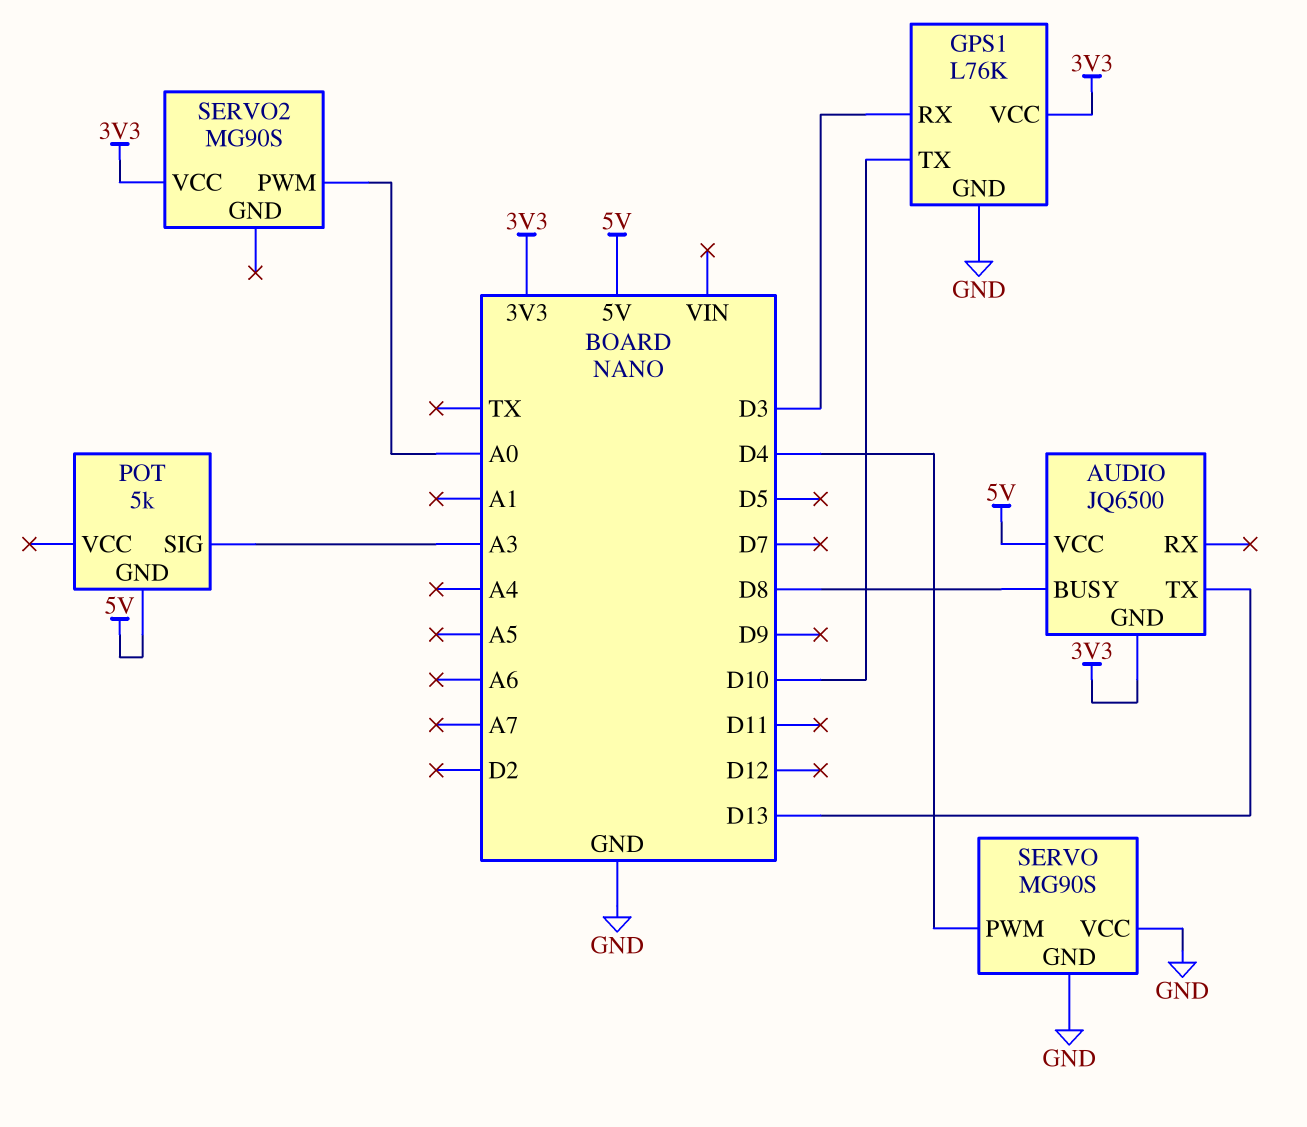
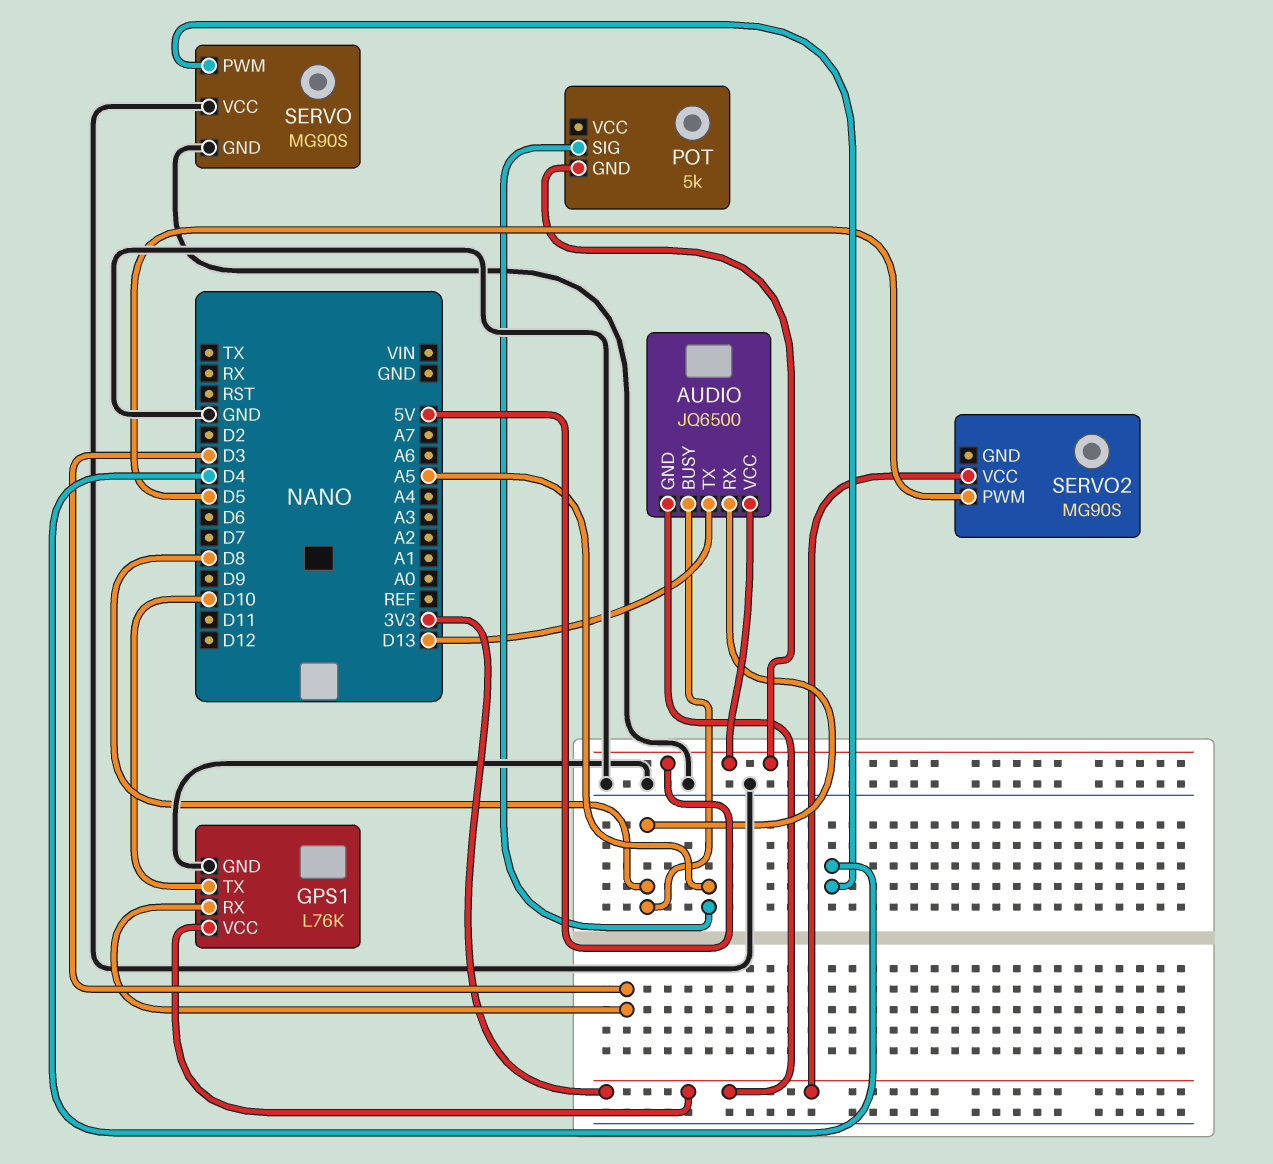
AUDIO pin RX: none -> D8
POT pin SIG: A3 -> A5
SERVO2 pin PWM: A0 -> D5

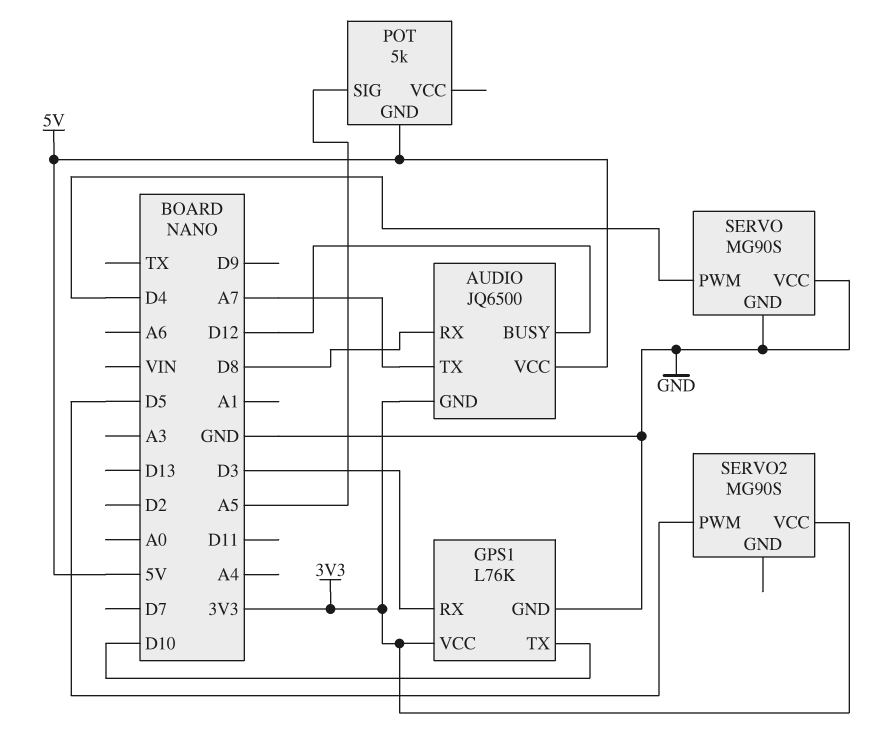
AUDIO pin BUSY: D8 -> D12
AUDIO pin TX: D13 -> A7

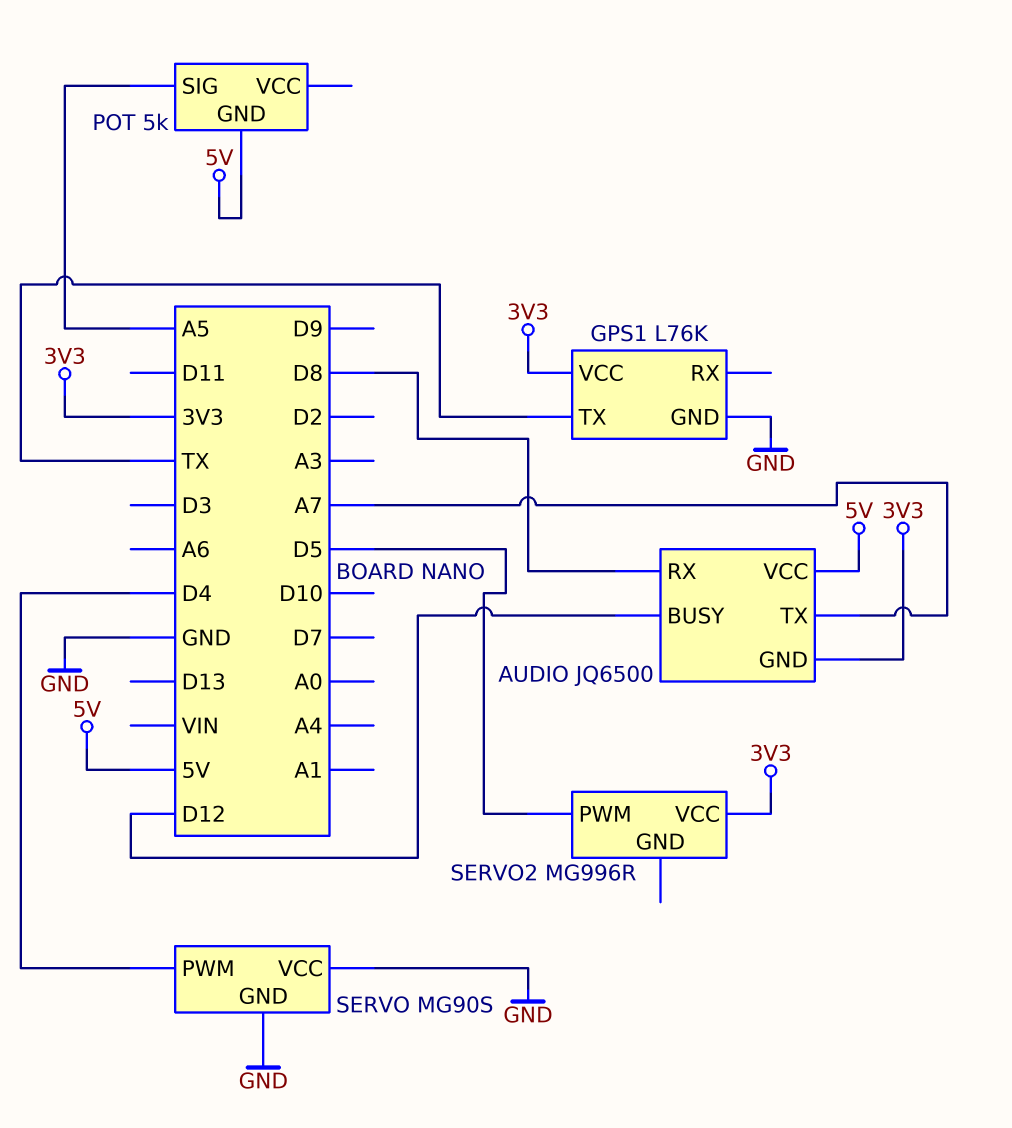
GPS1 pin RX: D3 -> none
GPS1 pin TX: D10 -> TX
SERVO2: MG90S -> MG996R

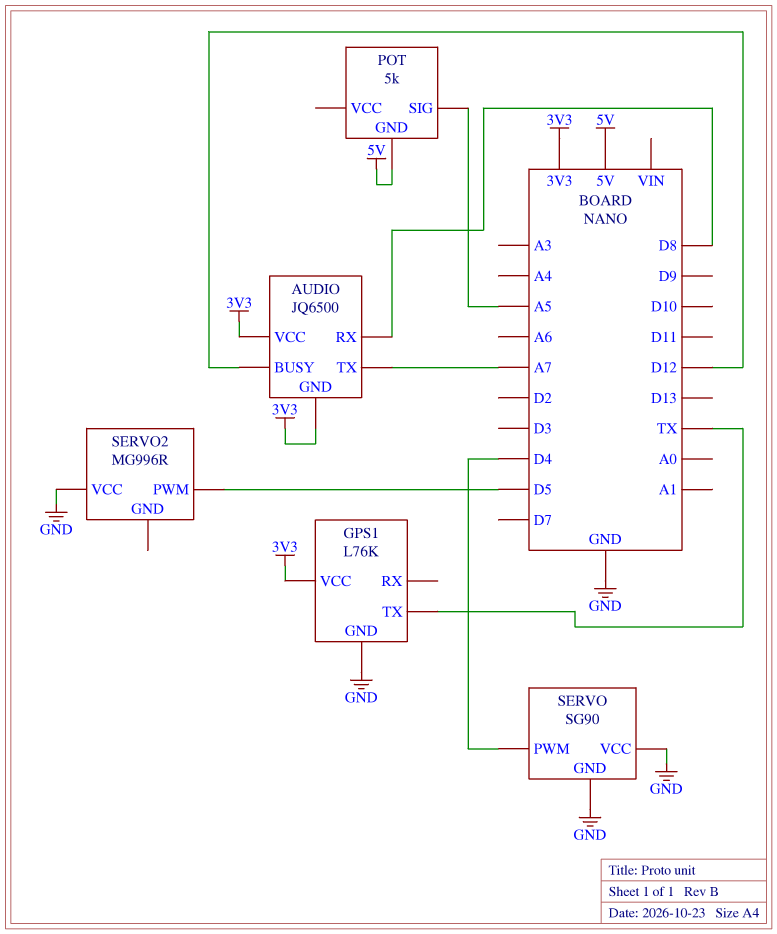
AUDIO pin VCC: 5V -> 3V3
SERVO: MG90S -> SG90
SERVO2 pin VCC: 3V3 -> GND

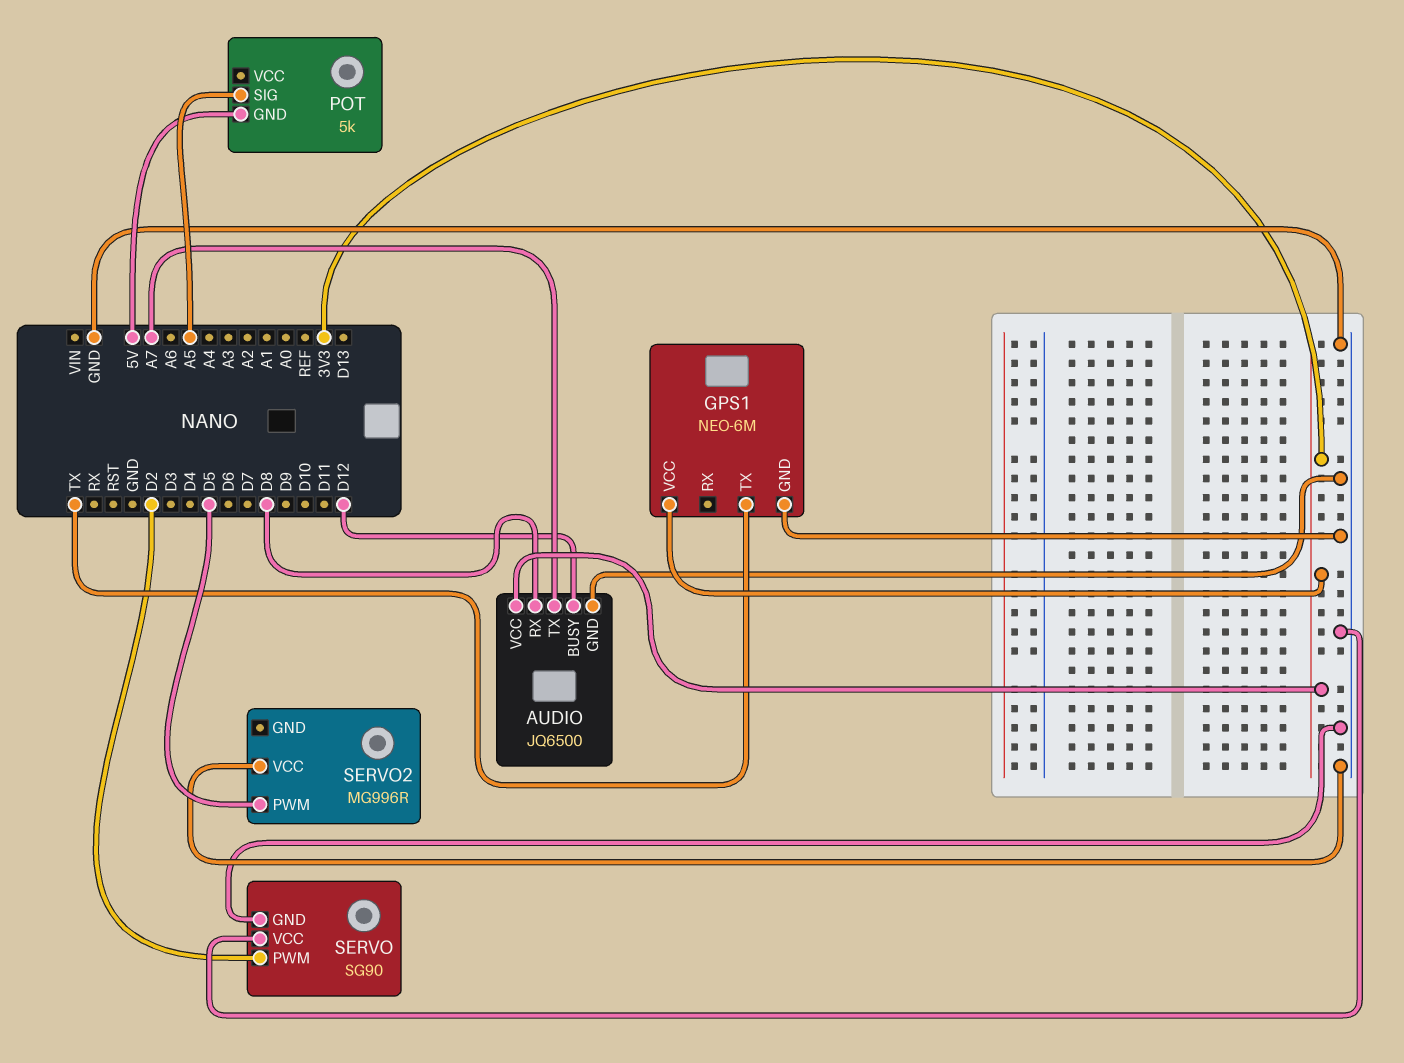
AUDIO pin GND: 3V3 -> GND
GPS1: L76K -> NEO-6M
SERVO pin PWM: D4 -> D2

